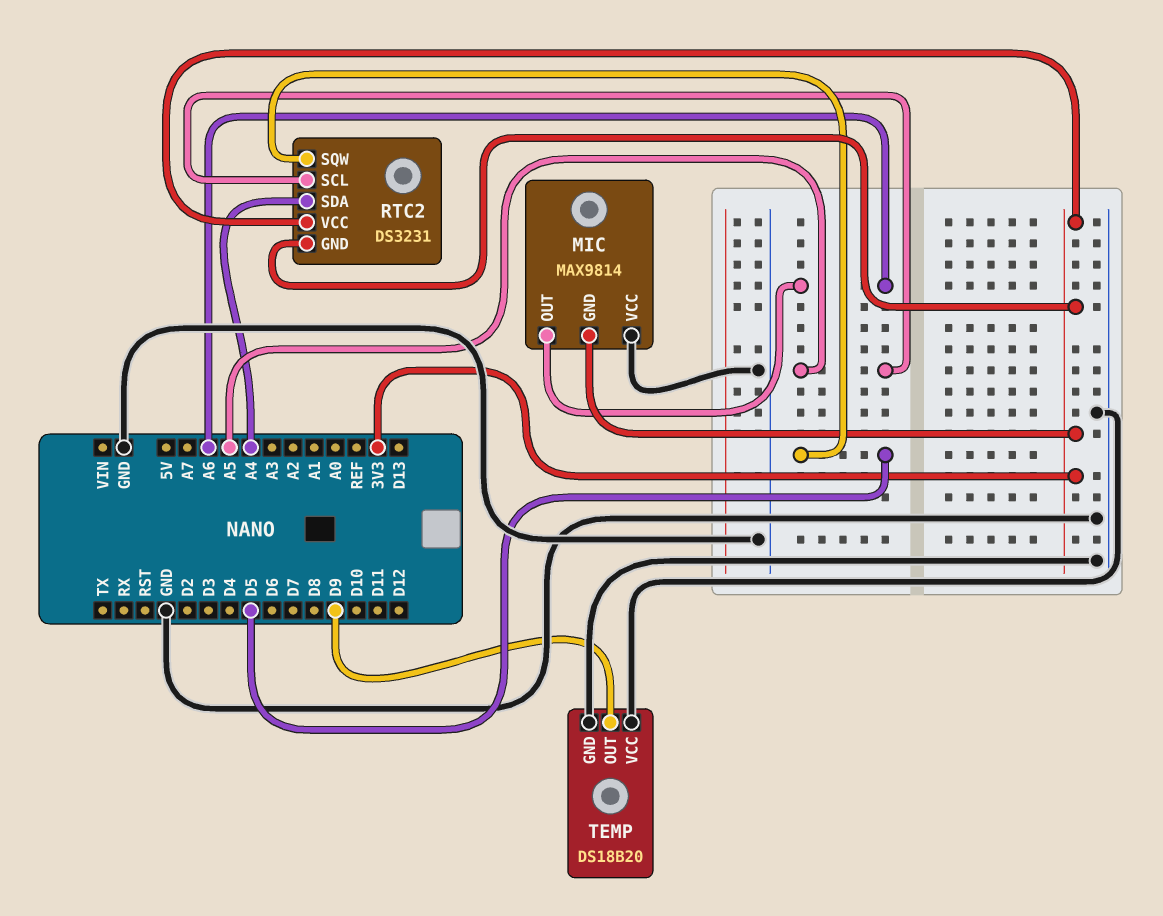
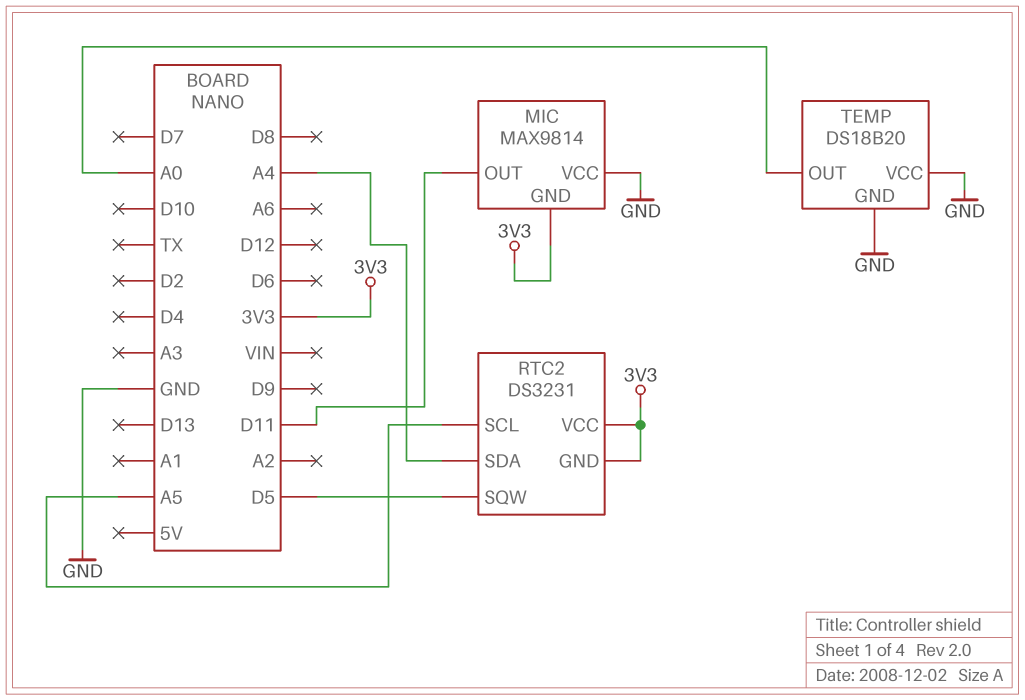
MIC pin OUT: A6 -> D11
TEMP pin OUT: D9 -> A0

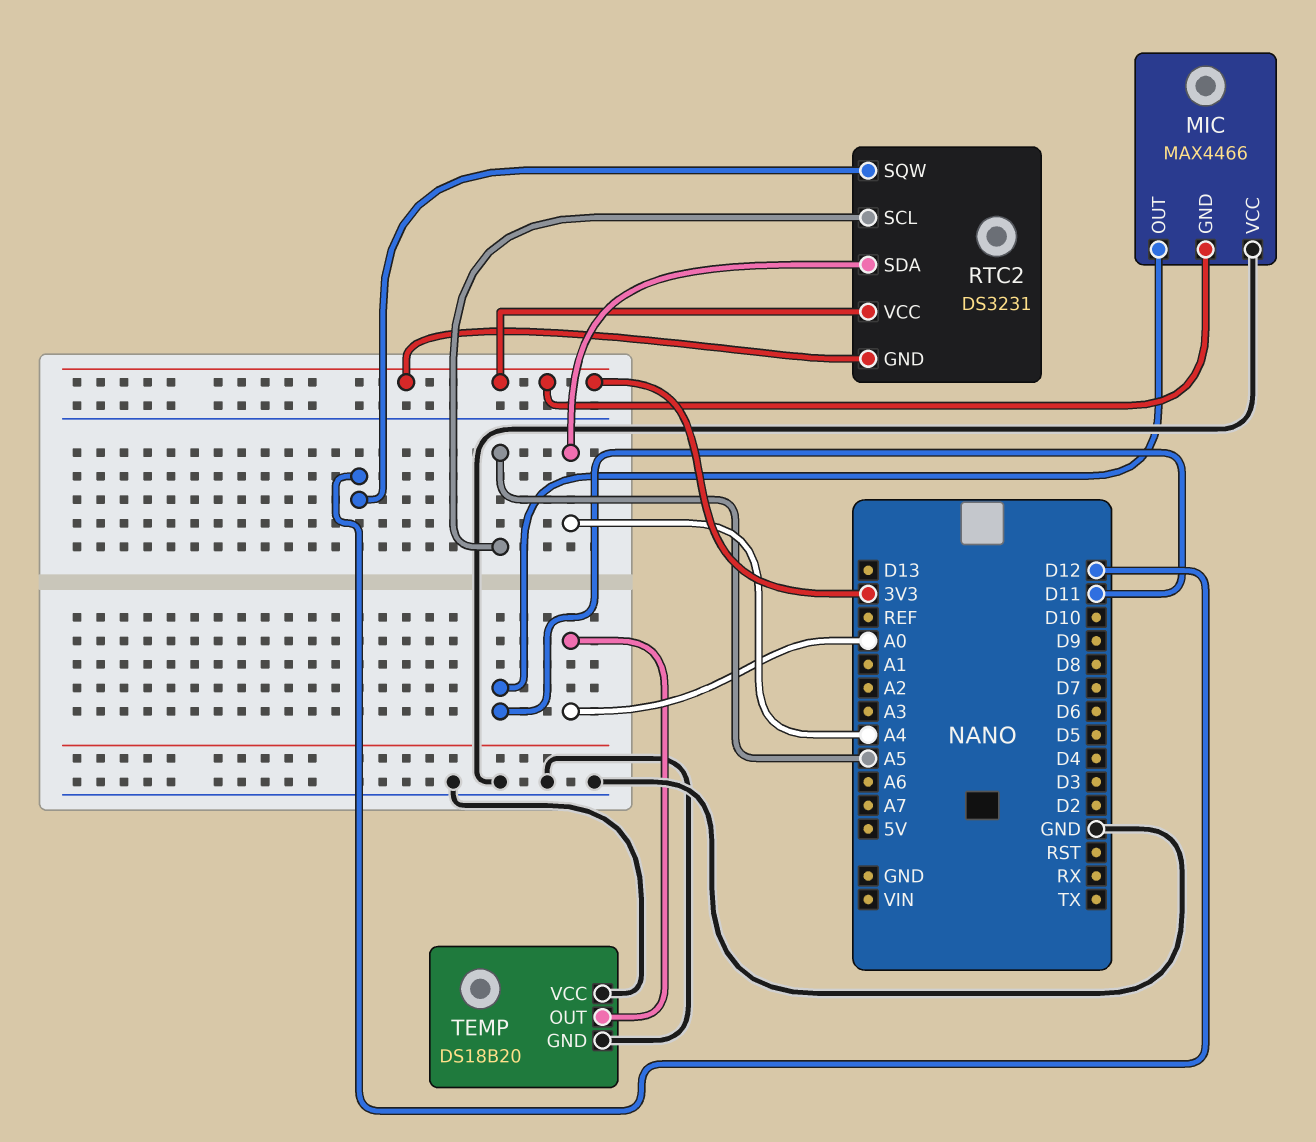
MIC: MAX9814 -> MAX4466
RTC2 pin SQW: D5 -> D12

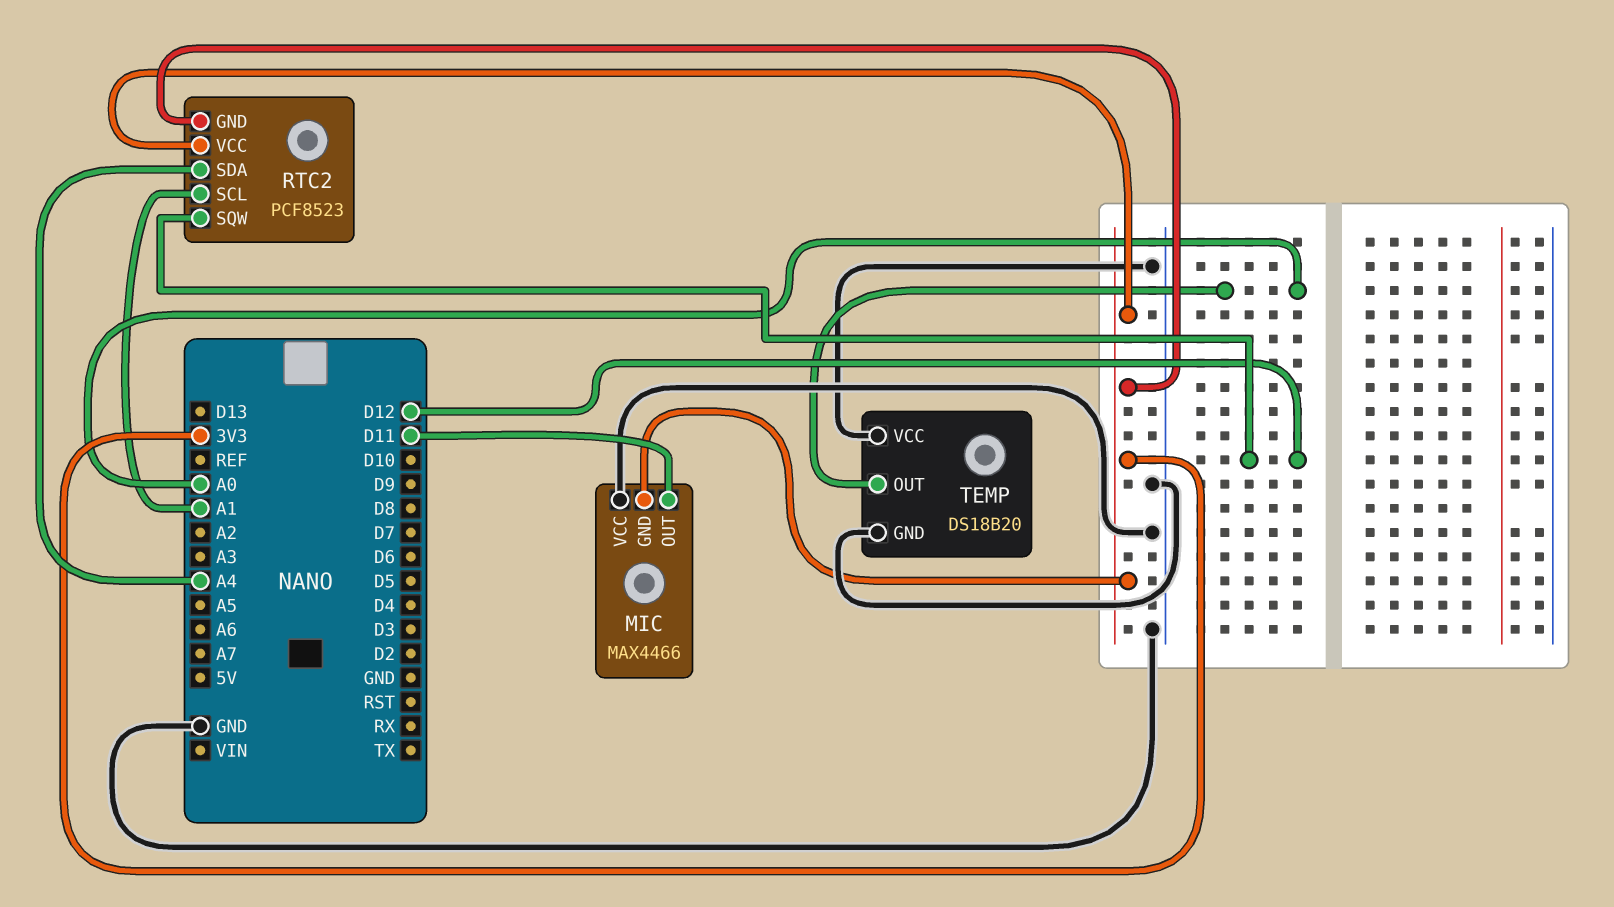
RTC2: DS3231 -> PCF8523
RTC2 pin SCL: A5 -> A1

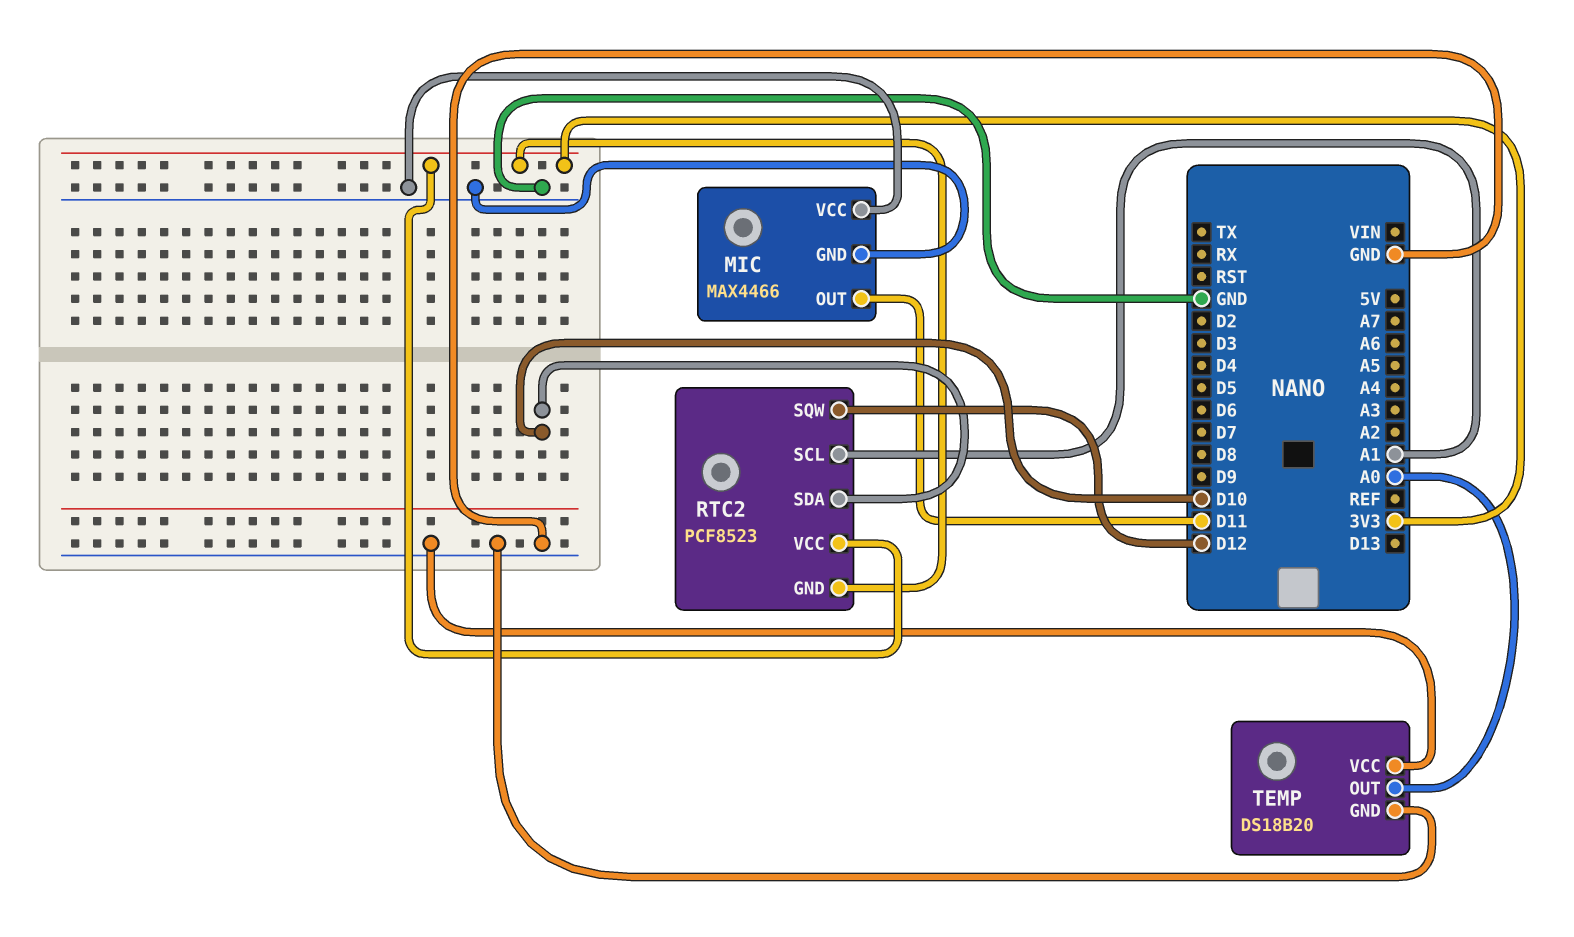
MIC pin GND: 3V3 -> GND
RTC2 pin SDA: A4 -> D10

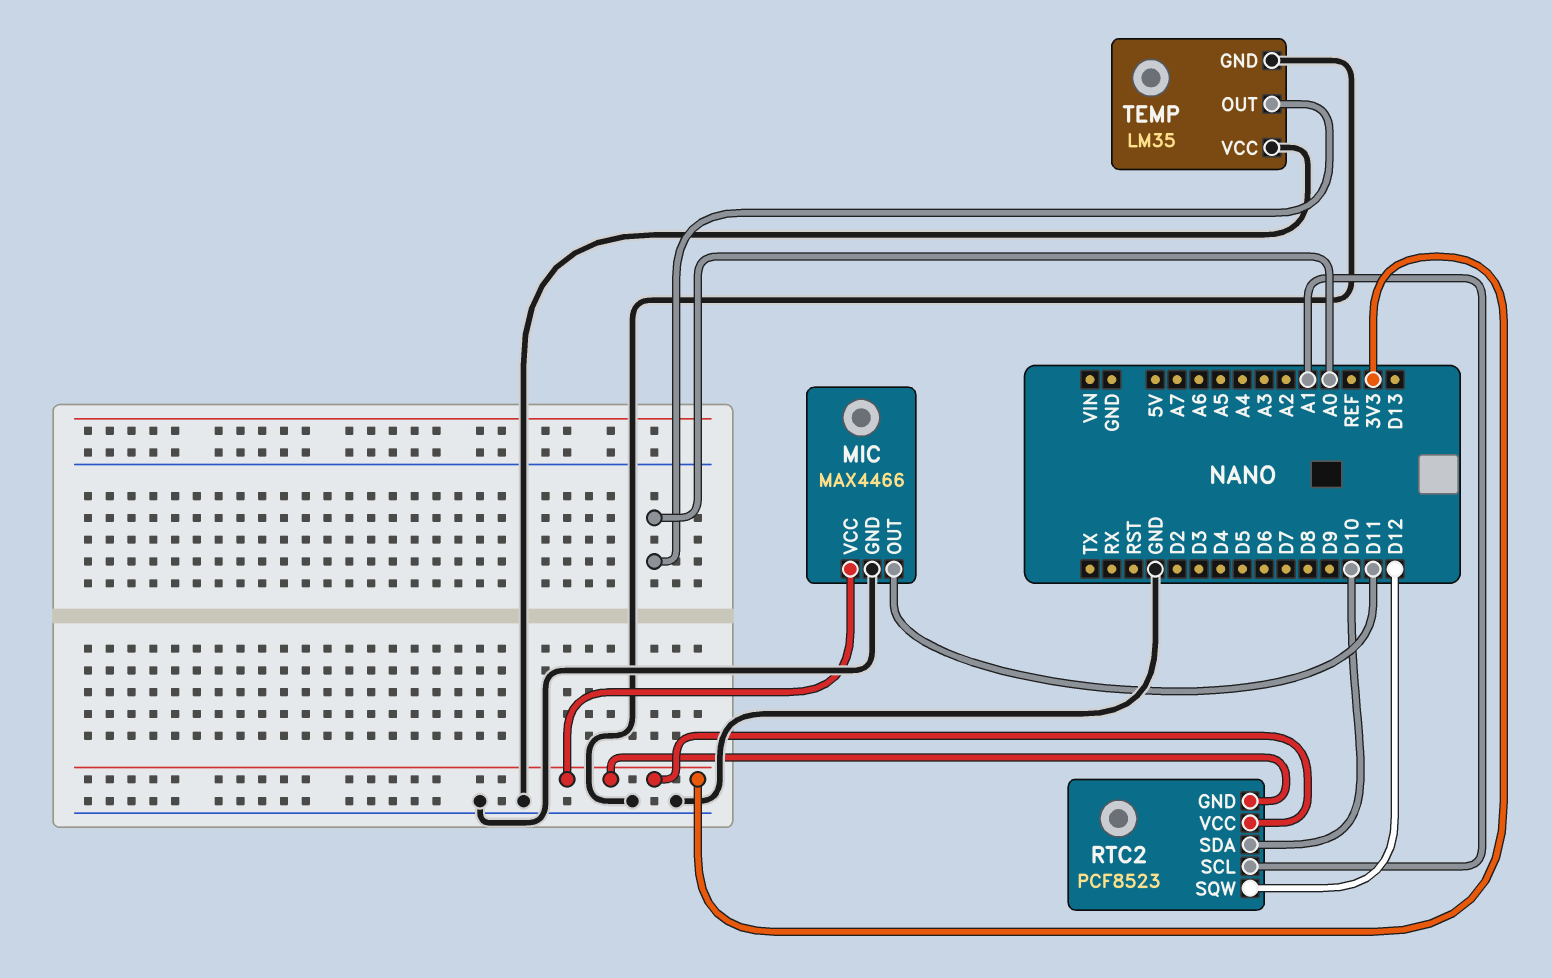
MIC pin VCC: GND -> 3V3
TEMP: DS18B20 -> LM35

